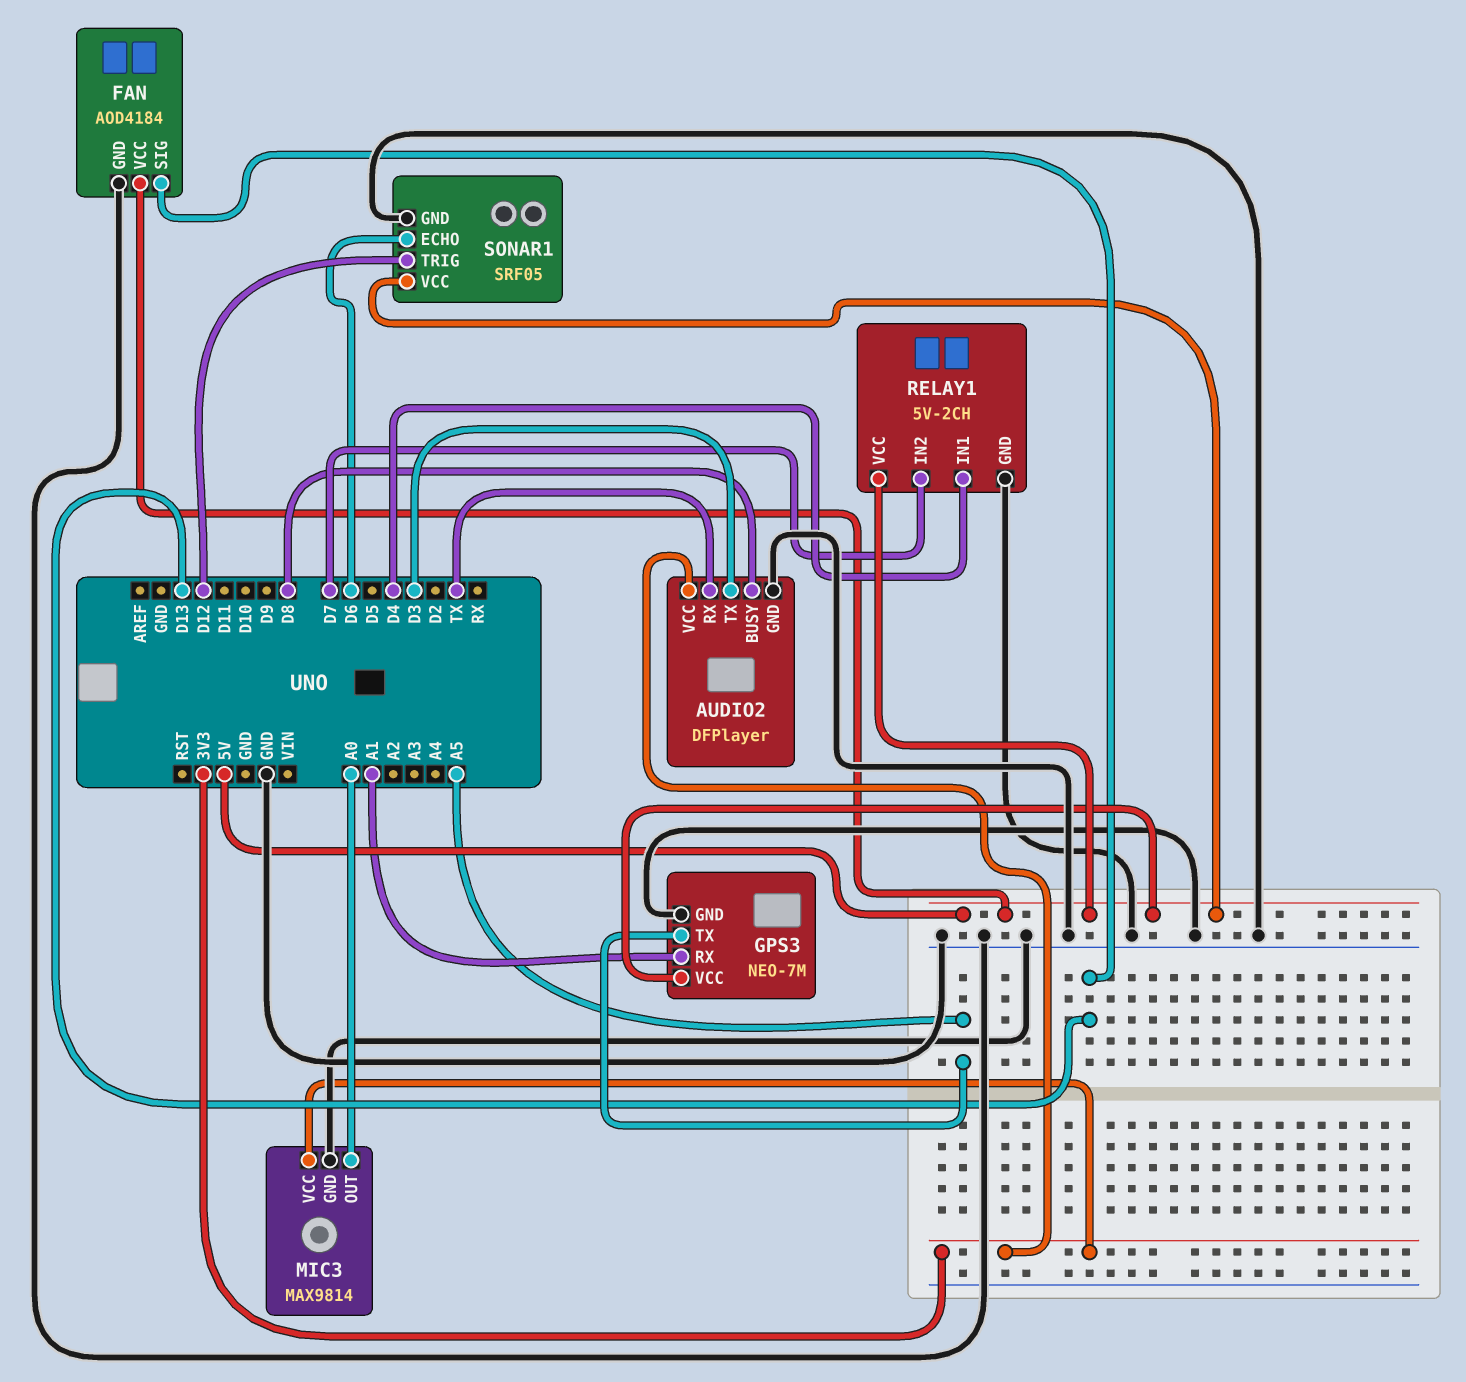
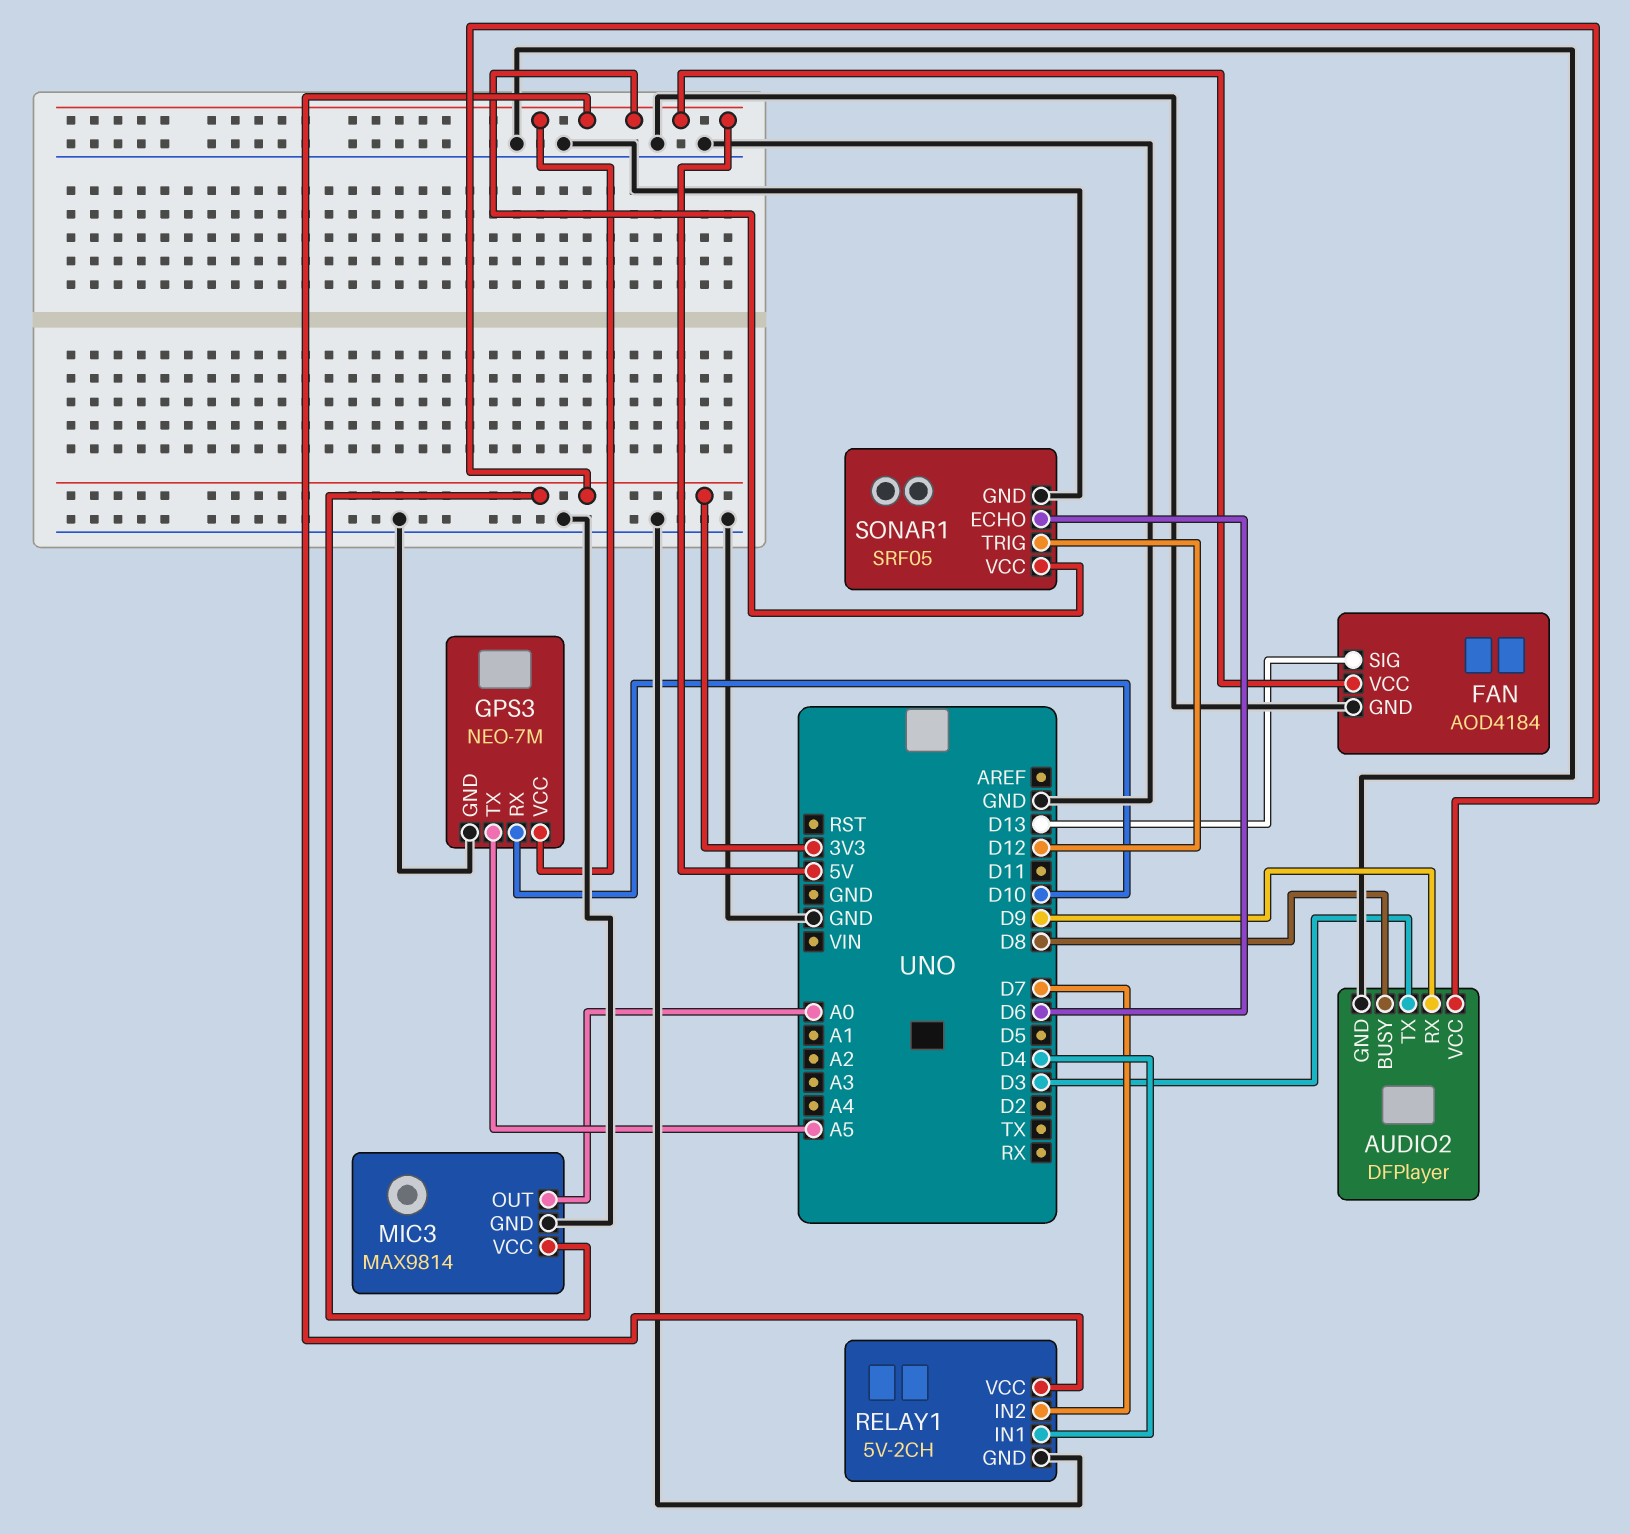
AUDIO2 pin RX: TX -> D9
GPS3 pin RX: A1 -> D10

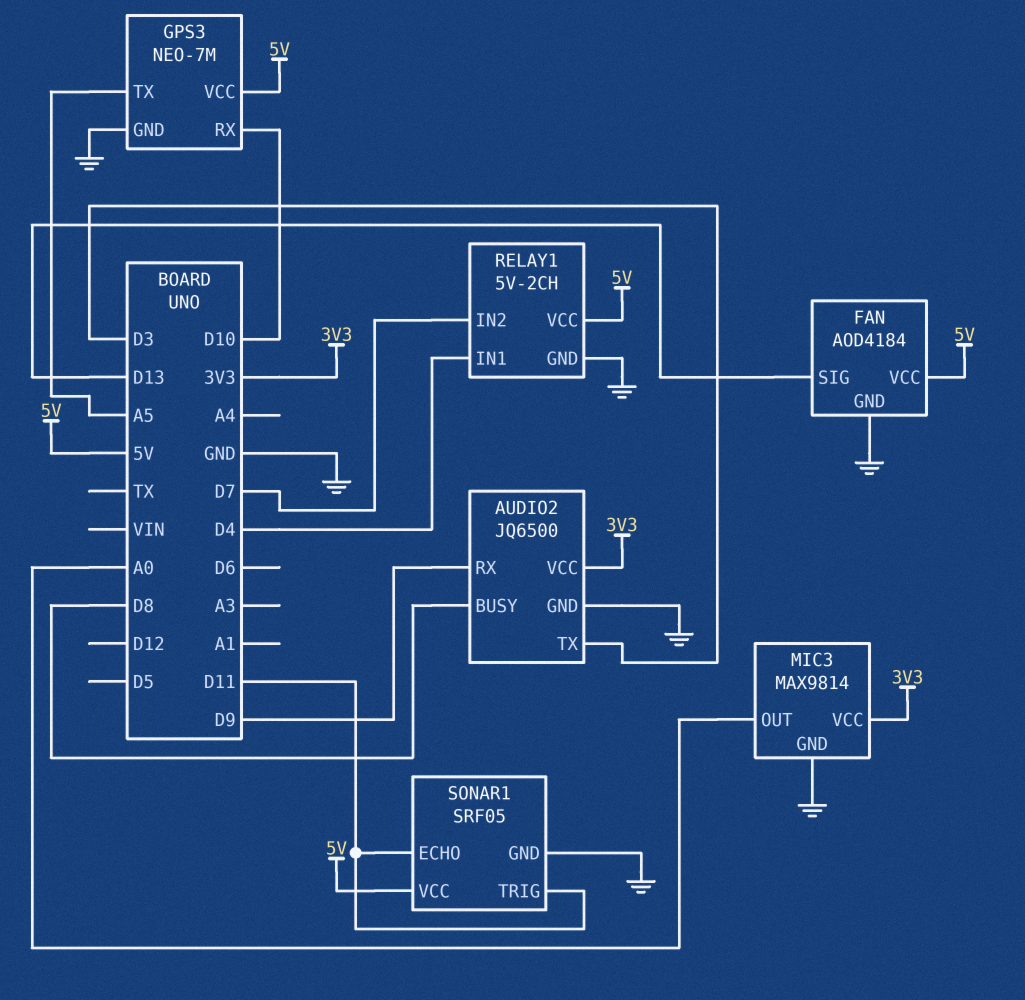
AUDIO2: DFPlayer -> JQ6500
SONAR1 pin ECHO: D6 -> D11
SONAR1 pin TRIG: D12 -> D11

